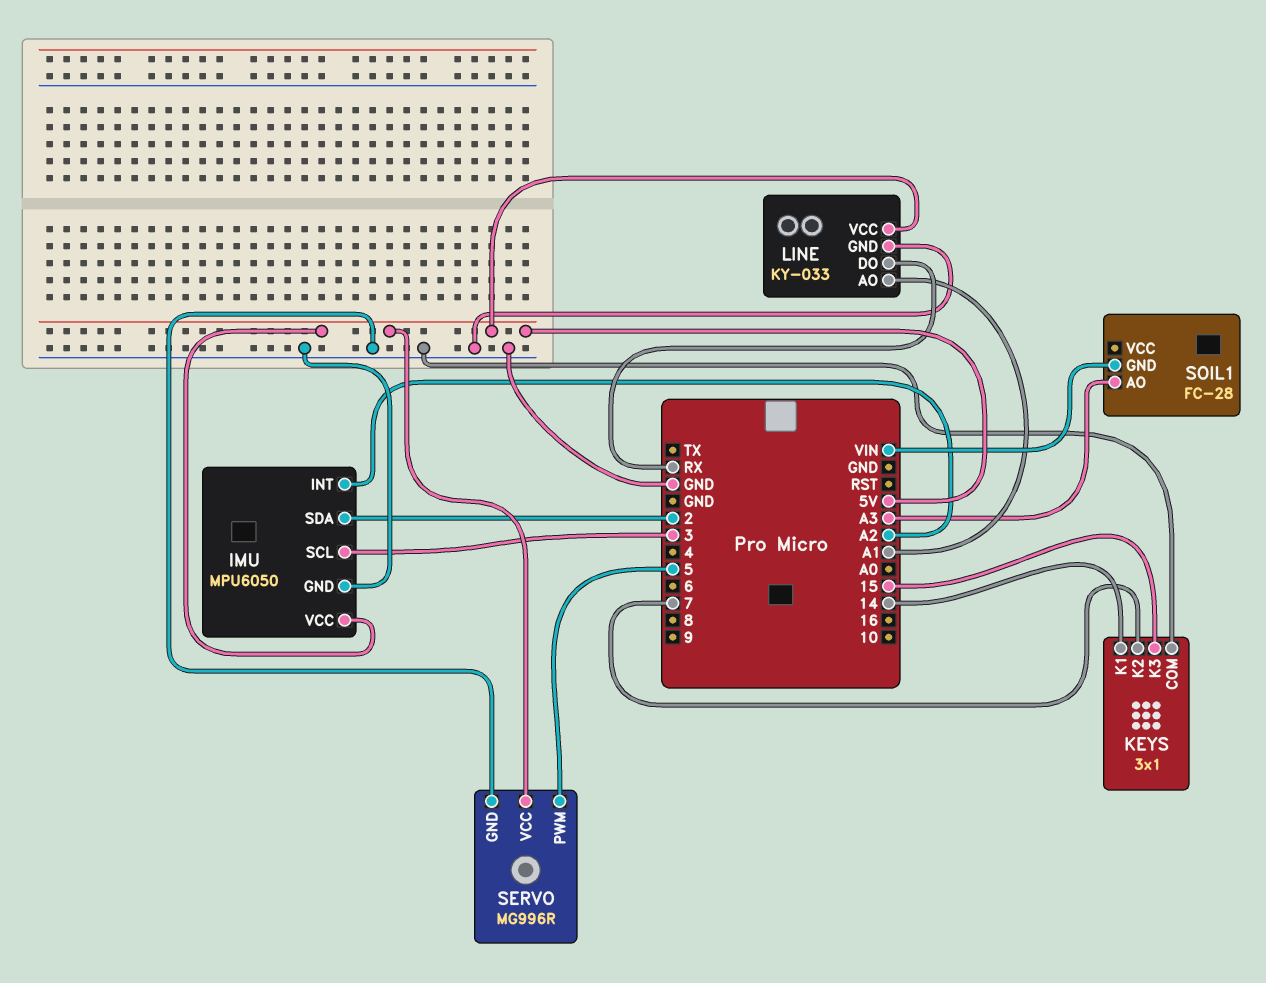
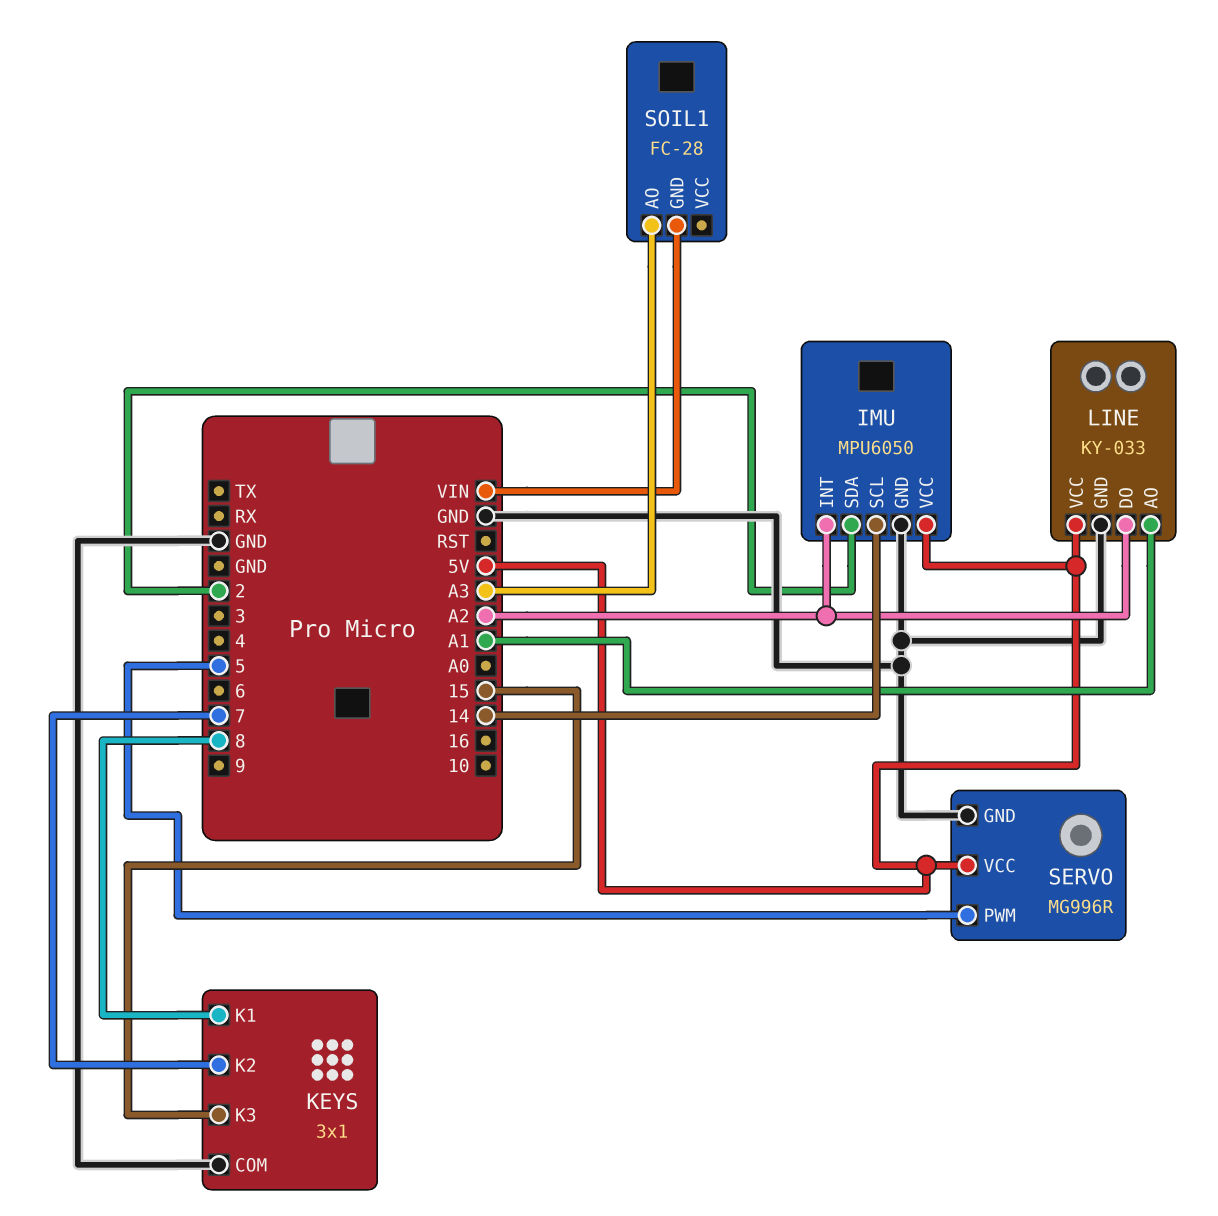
IMU pin SCL: 3 -> 14
KEYS pin K1: 14 -> 8
LINE pin DO: RX -> A2

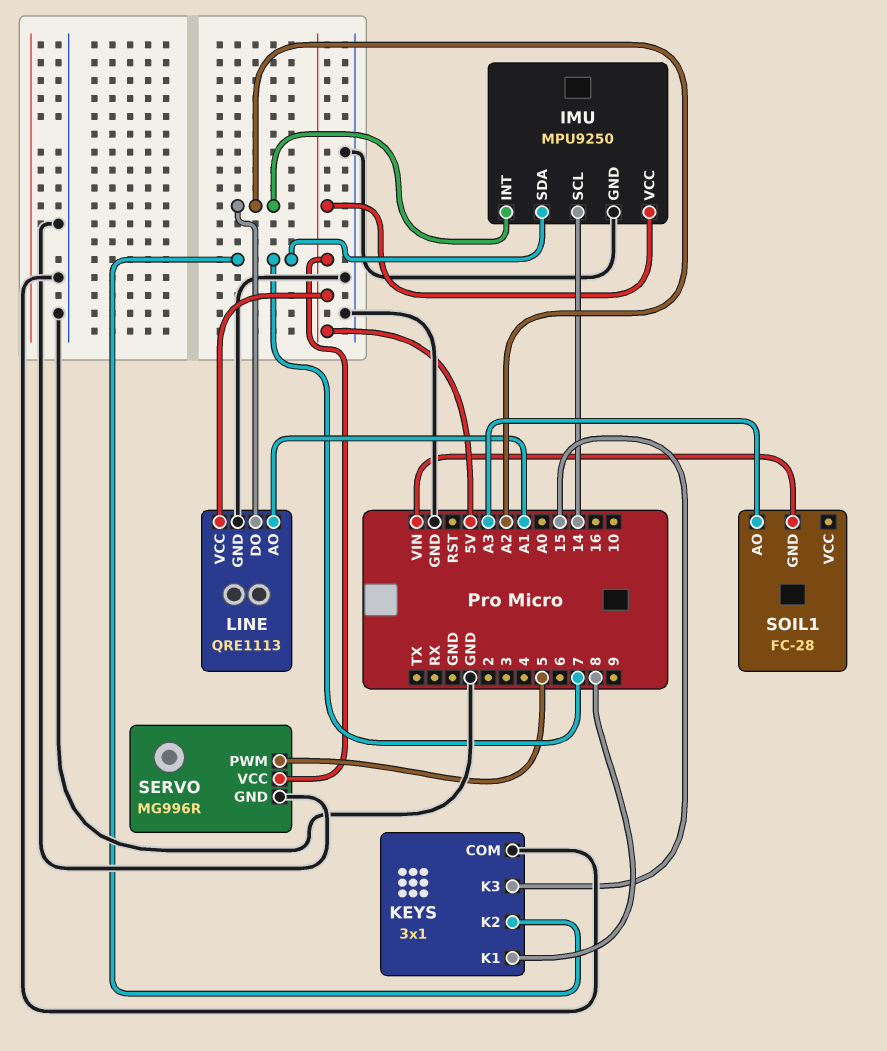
IMU: MPU6050 -> MPU9250
IMU pin SDA: 2 -> 7
LINE: KY-033 -> QRE1113

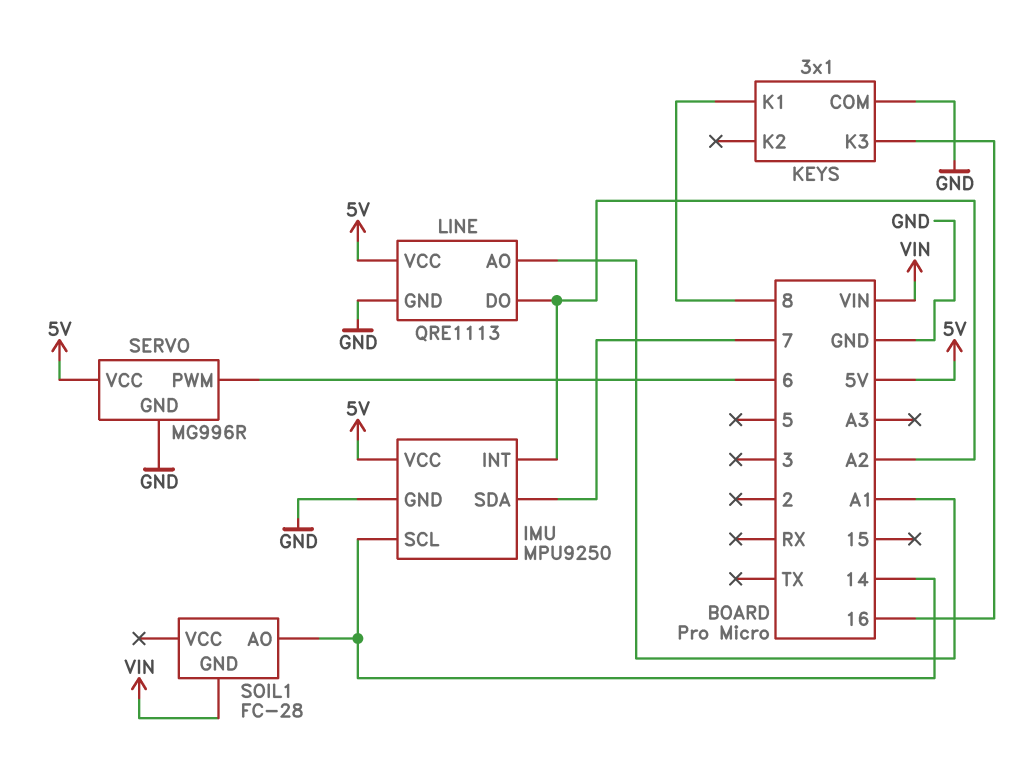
KEYS pin K2: 7 -> none
KEYS pin K3: 15 -> 16
SERVO pin PWM: 5 -> 6
SOIL1 pin AO: A3 -> 14

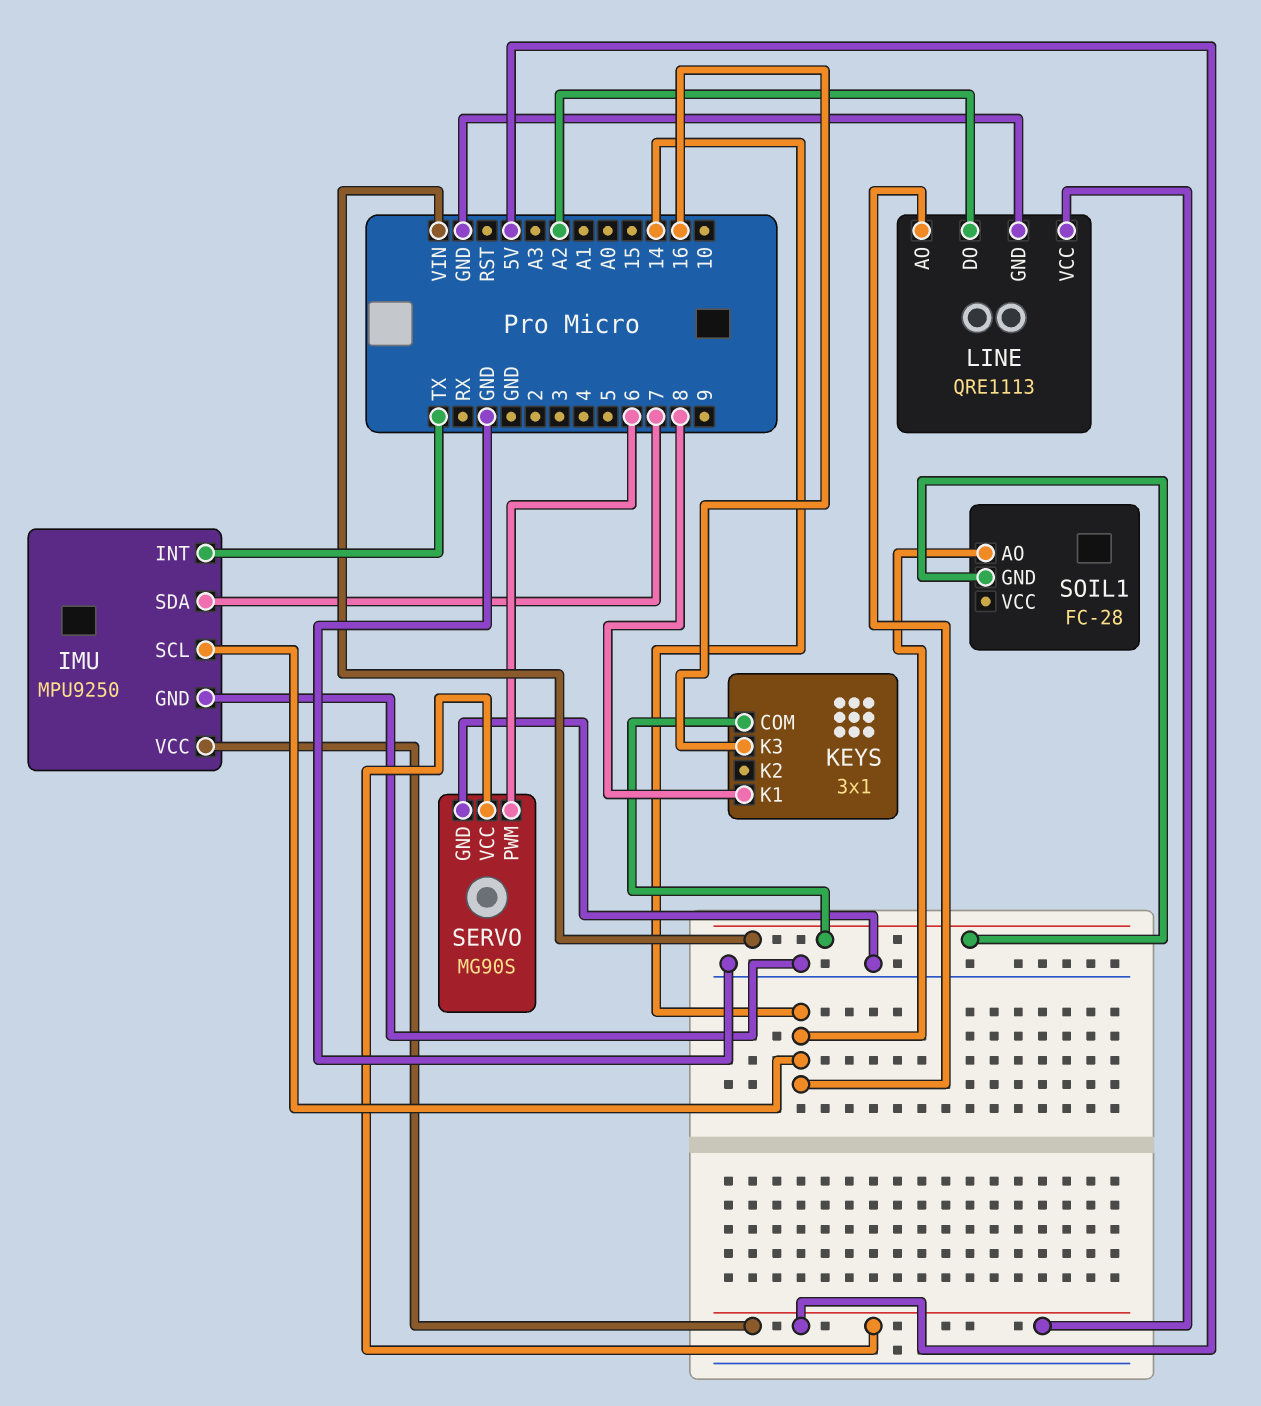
IMU pin INT: A2 -> TX
KEYS pin COM: GND -> VIN
LINE pin AO: A1 -> 14
SERVO: MG996R -> MG90S

